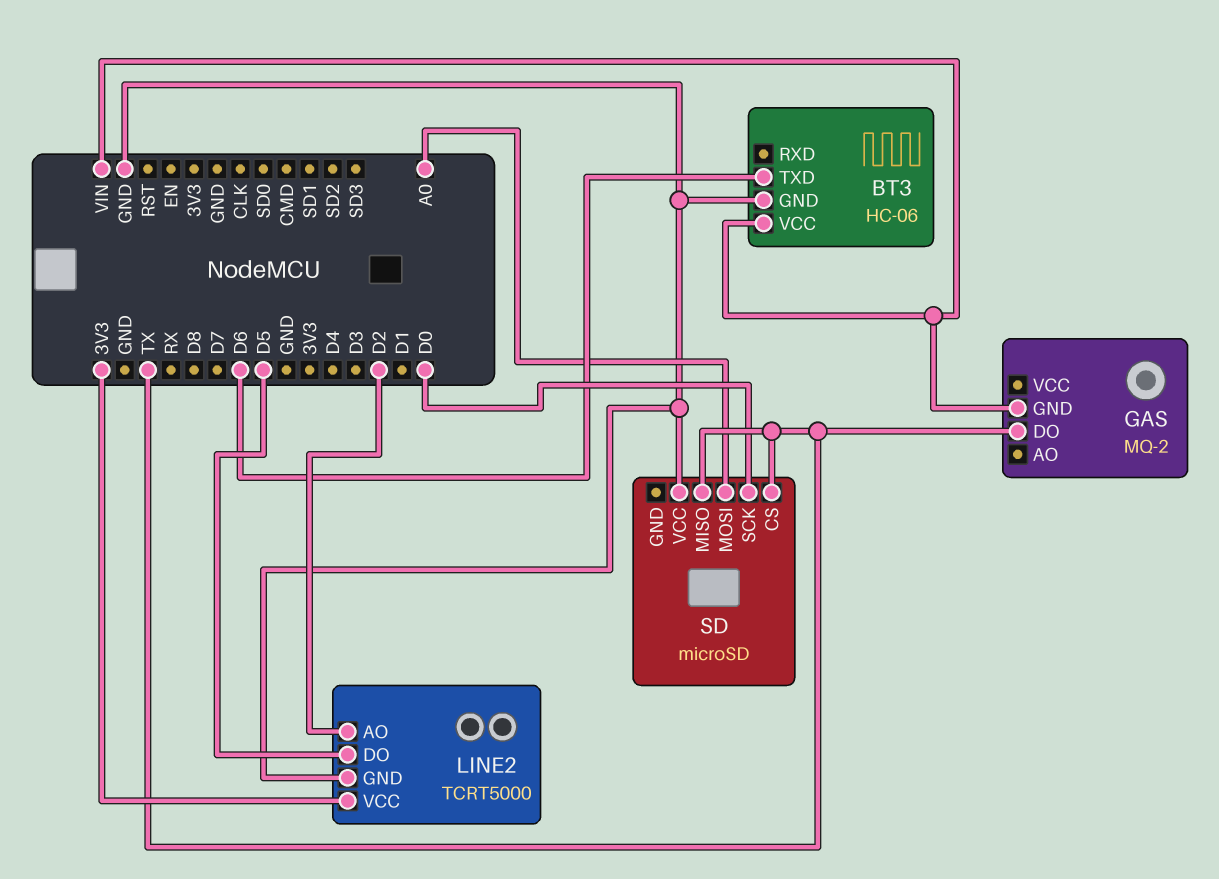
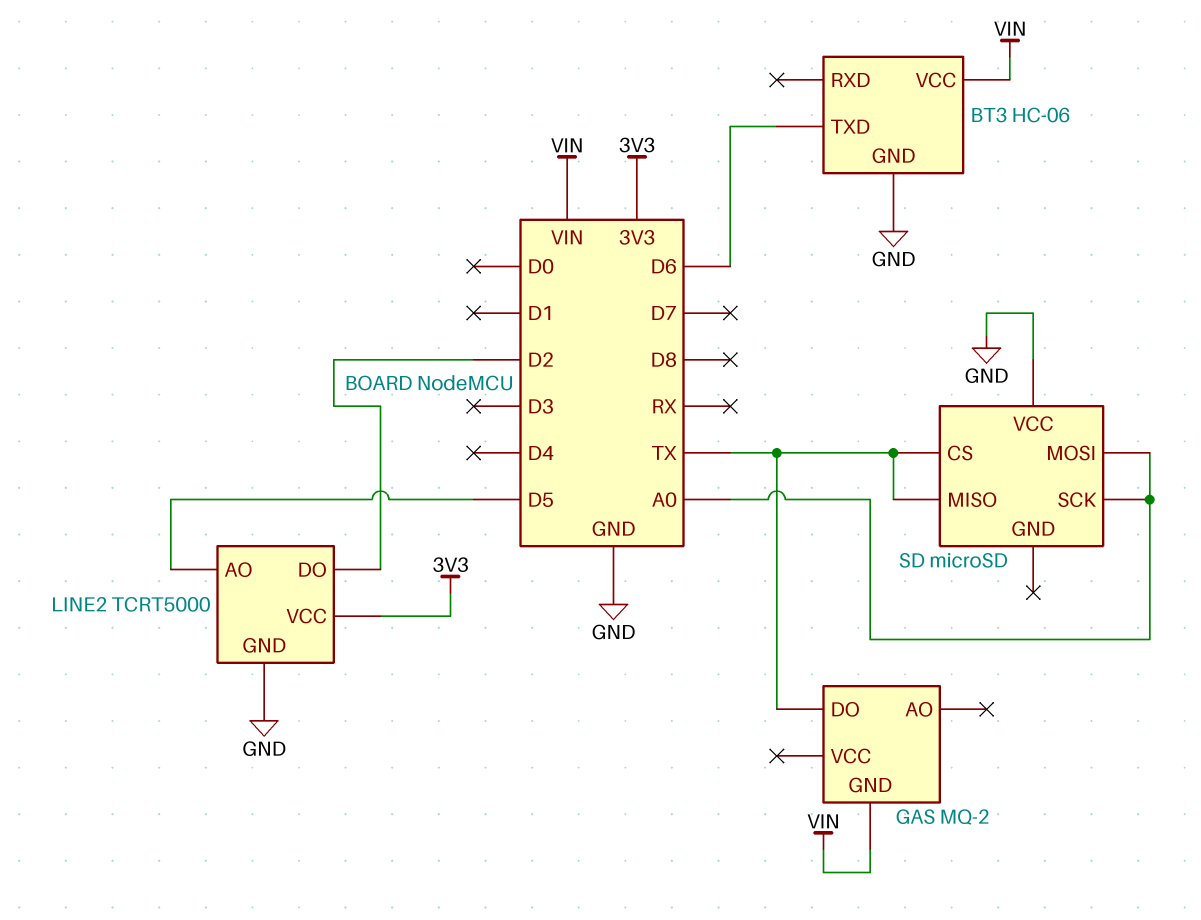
LINE2 pin AO: D2 -> D5
LINE2 pin DO: D5 -> D2
SD pin SCK: D0 -> A0

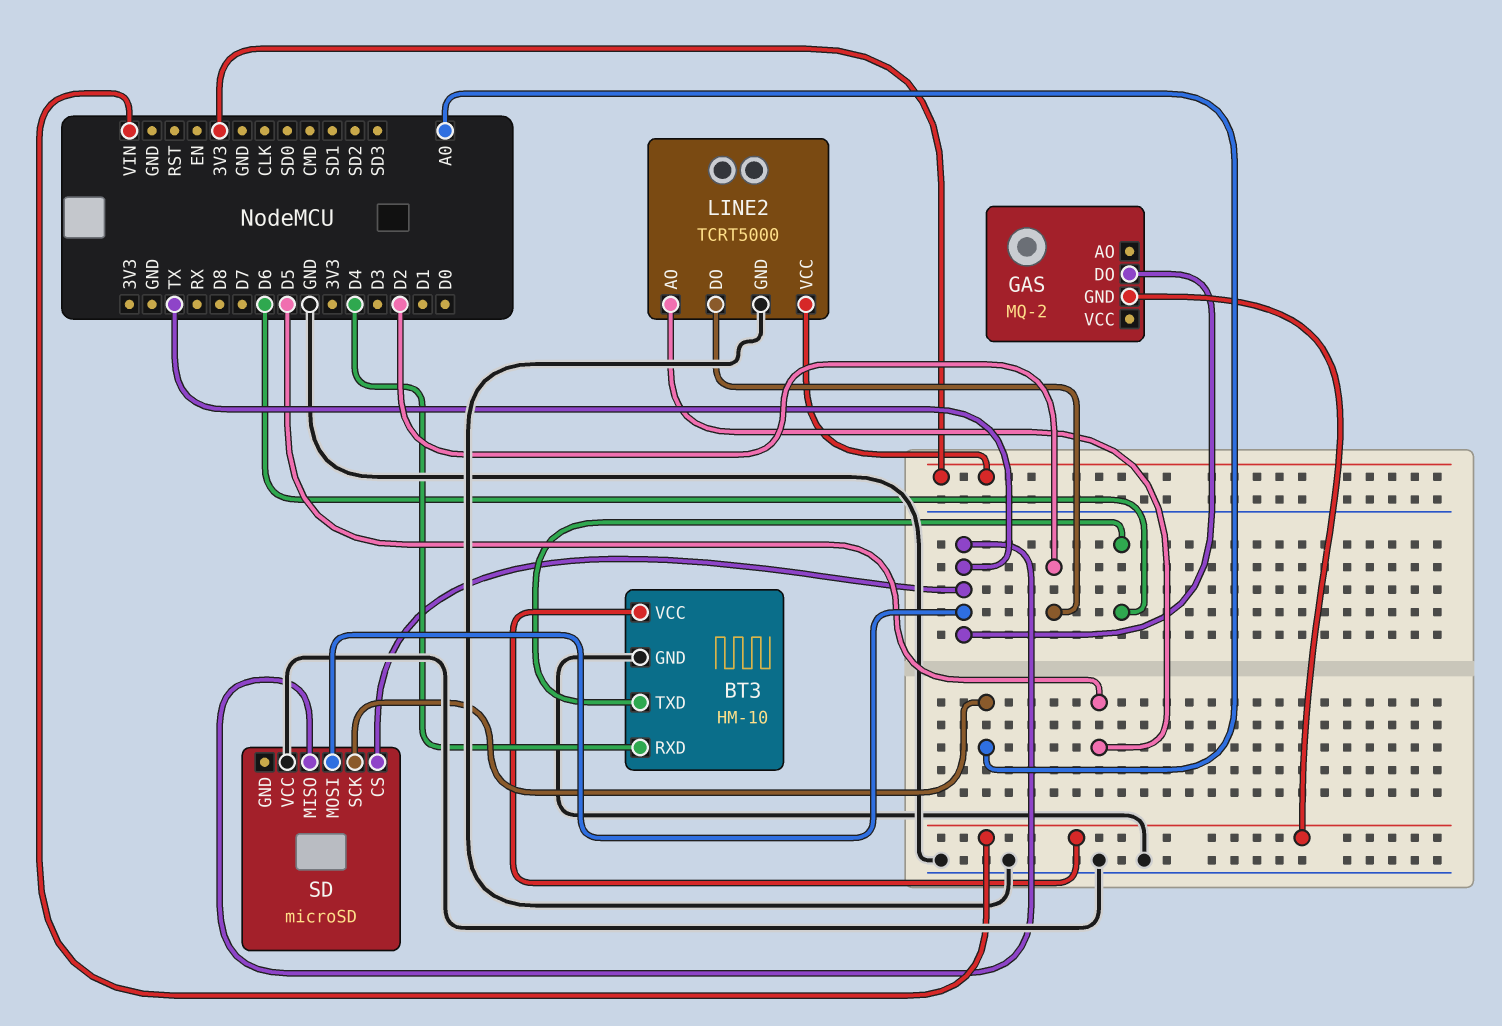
BT3: HC-06 -> HM-10
BT3 pin RXD: none -> D4
SD pin MOSI: A0 -> TX

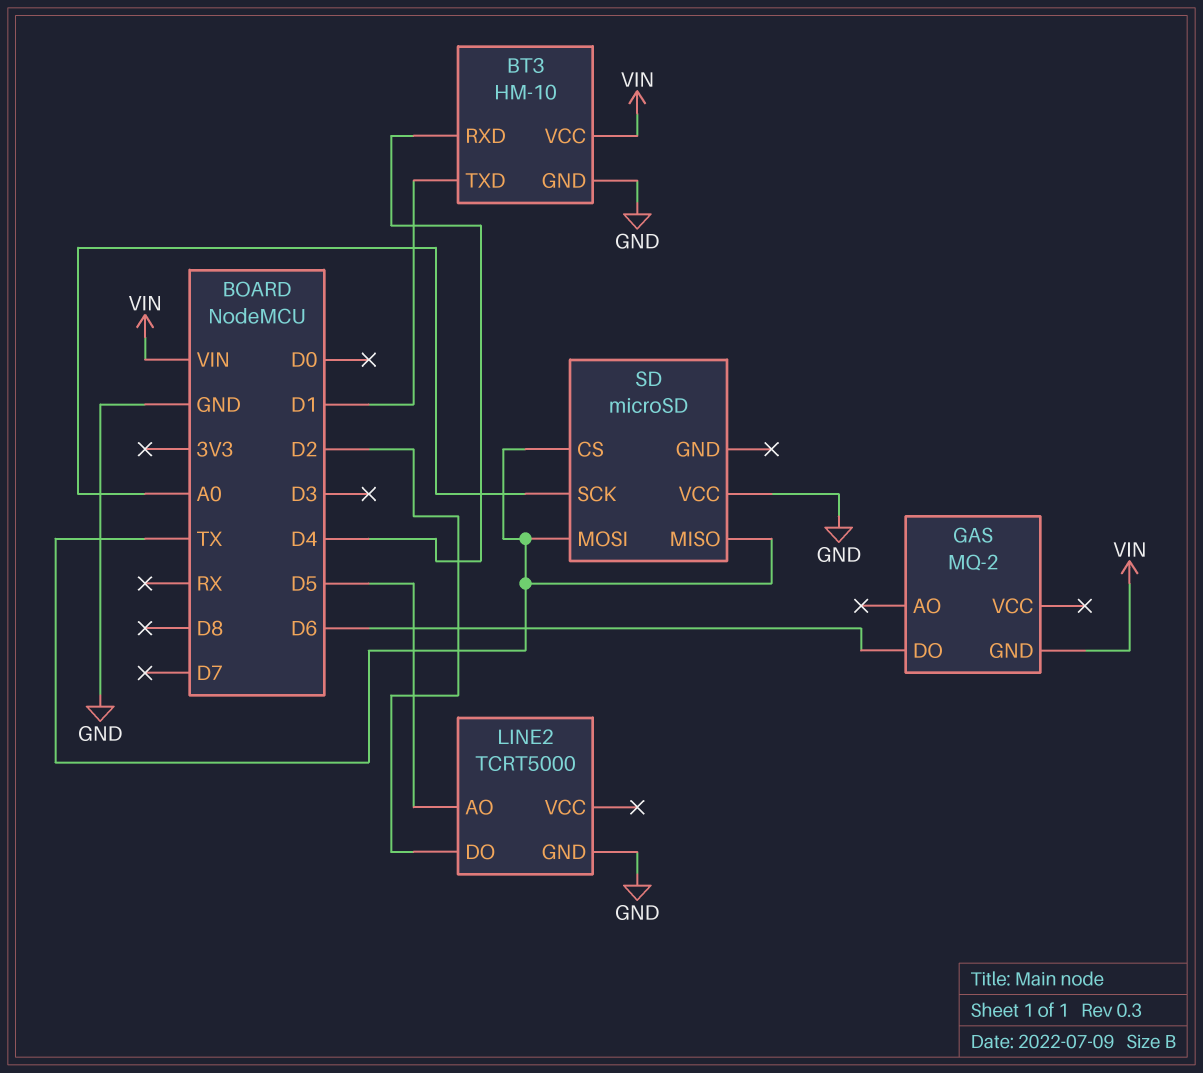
BT3 pin TXD: D6 -> D1
GAS pin DO: TX -> D6
LINE2 pin VCC: 3V3 -> none

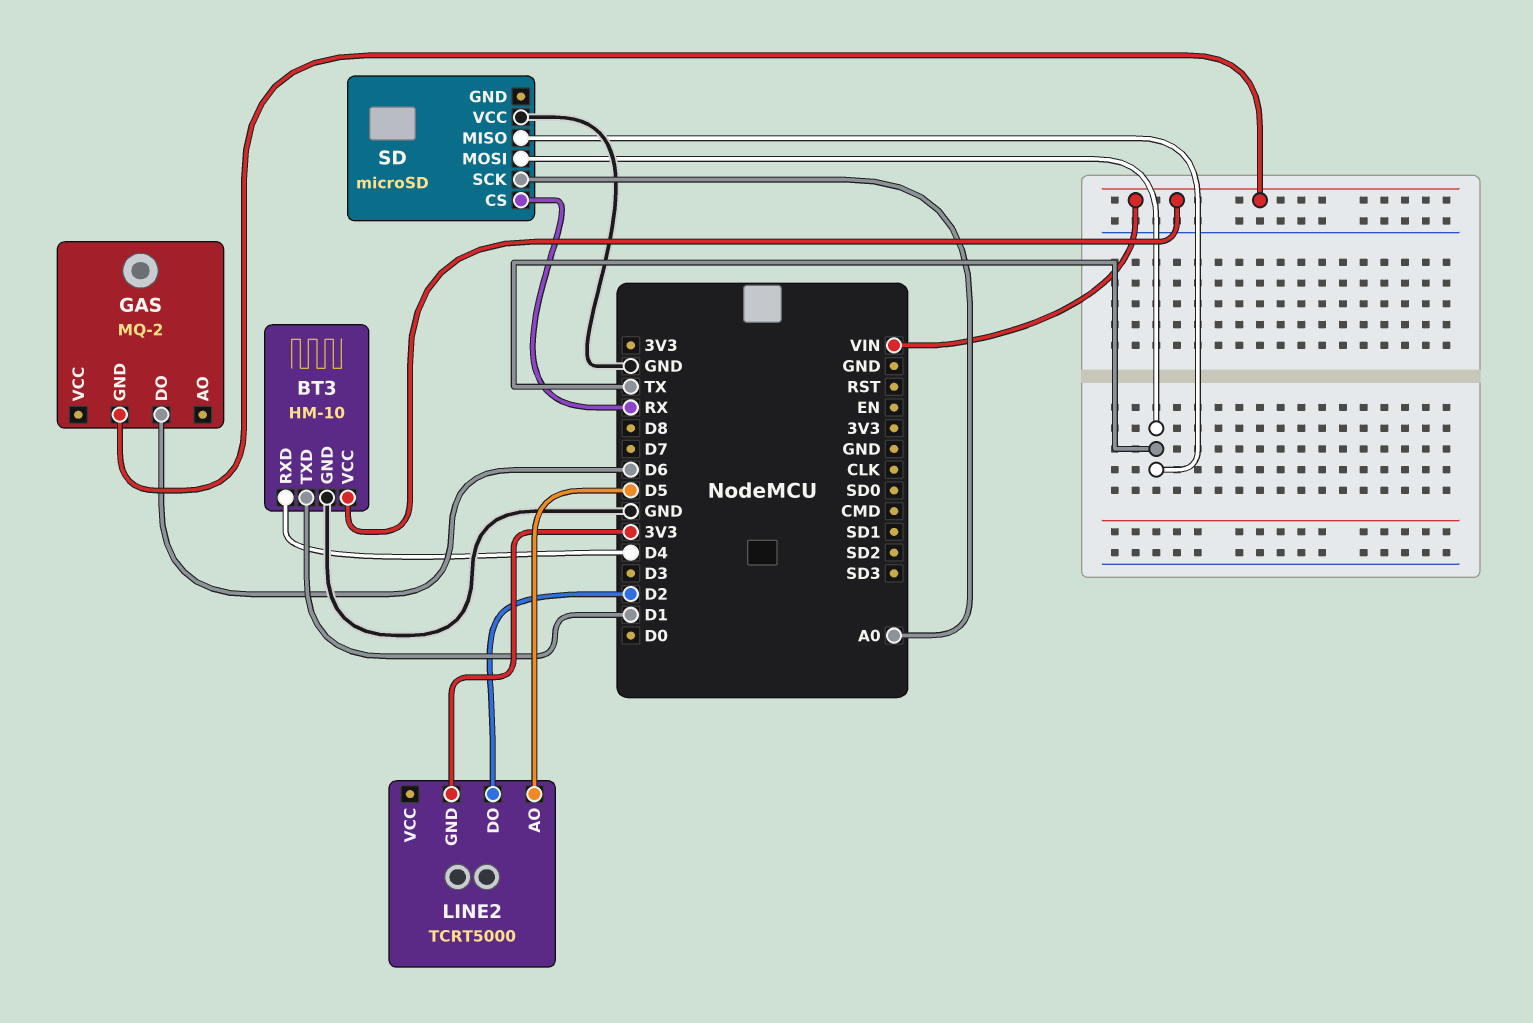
LINE2 pin GND: GND -> 3V3
SD pin CS: TX -> RX

